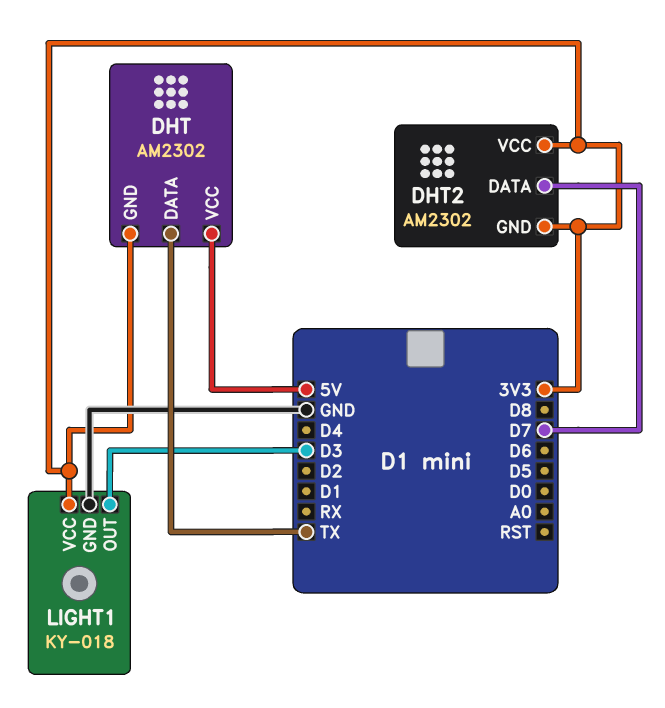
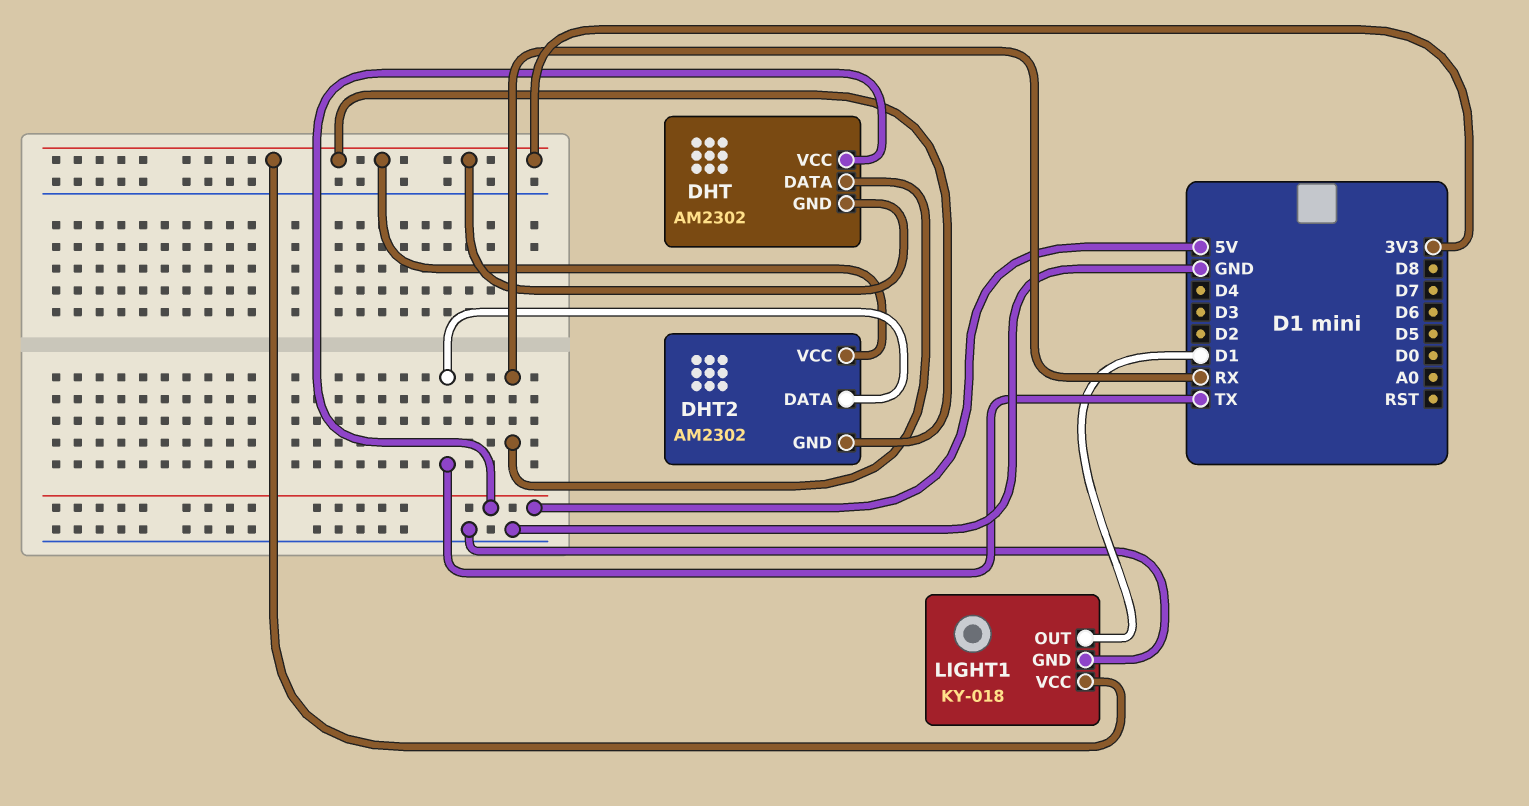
DHT pin DATA: TX -> RX
DHT2 pin DATA: D7 -> TX
LIGHT1 pin OUT: D3 -> D1

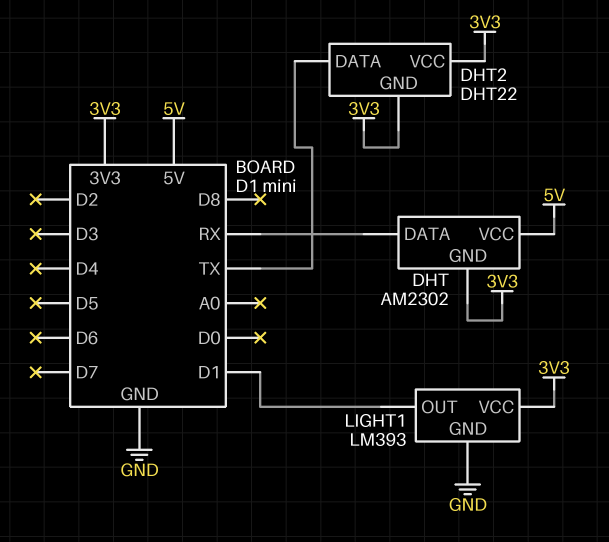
DHT2: AM2302 -> DHT22
LIGHT1: KY-018 -> LM393

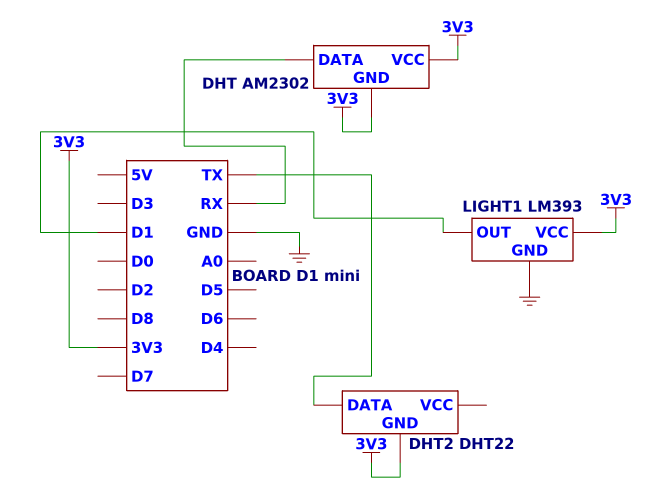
DHT pin VCC: 5V -> 3V3
DHT2 pin VCC: 3V3 -> none

